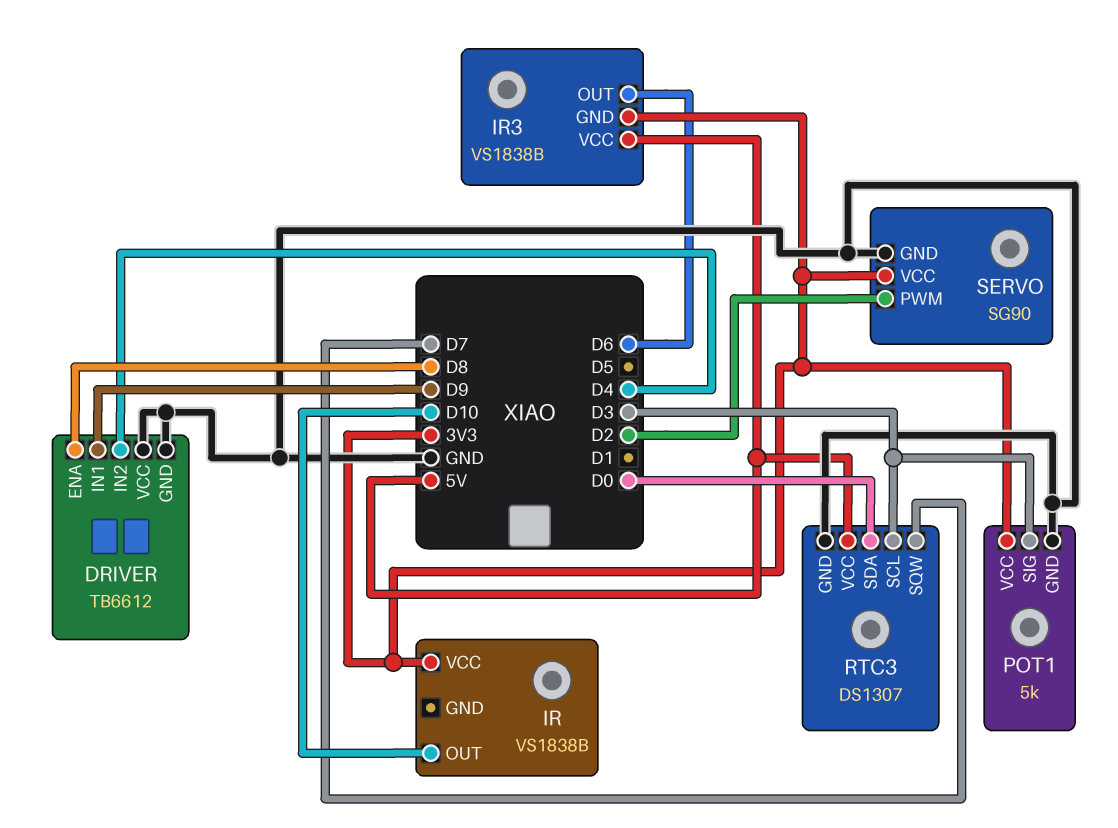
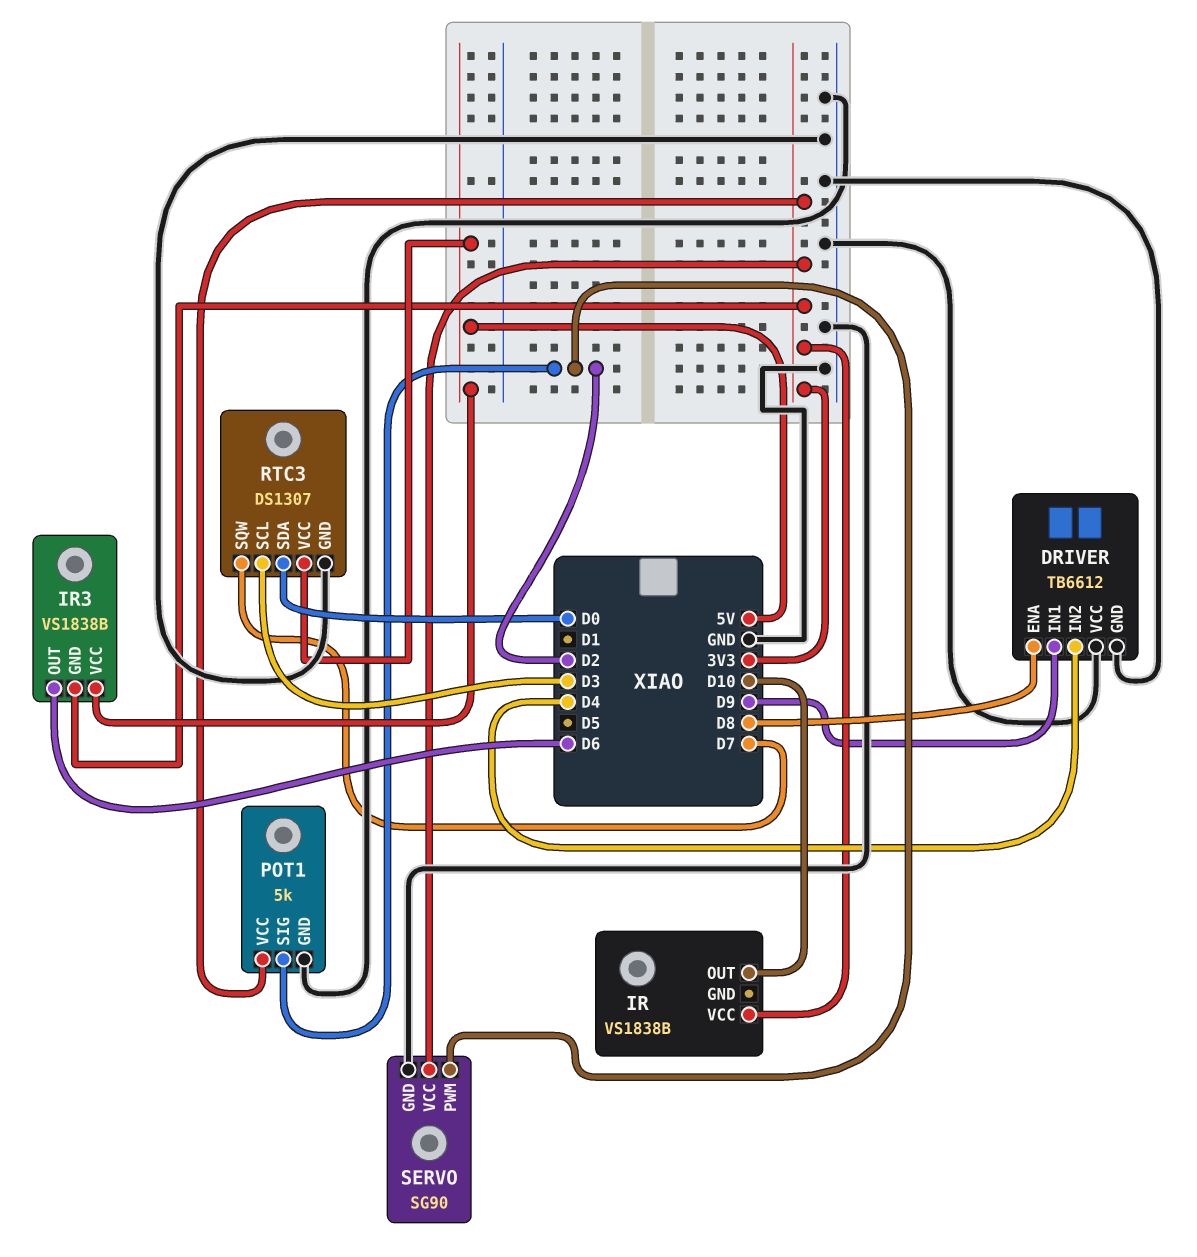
POT1 pin SIG: D3 -> D2

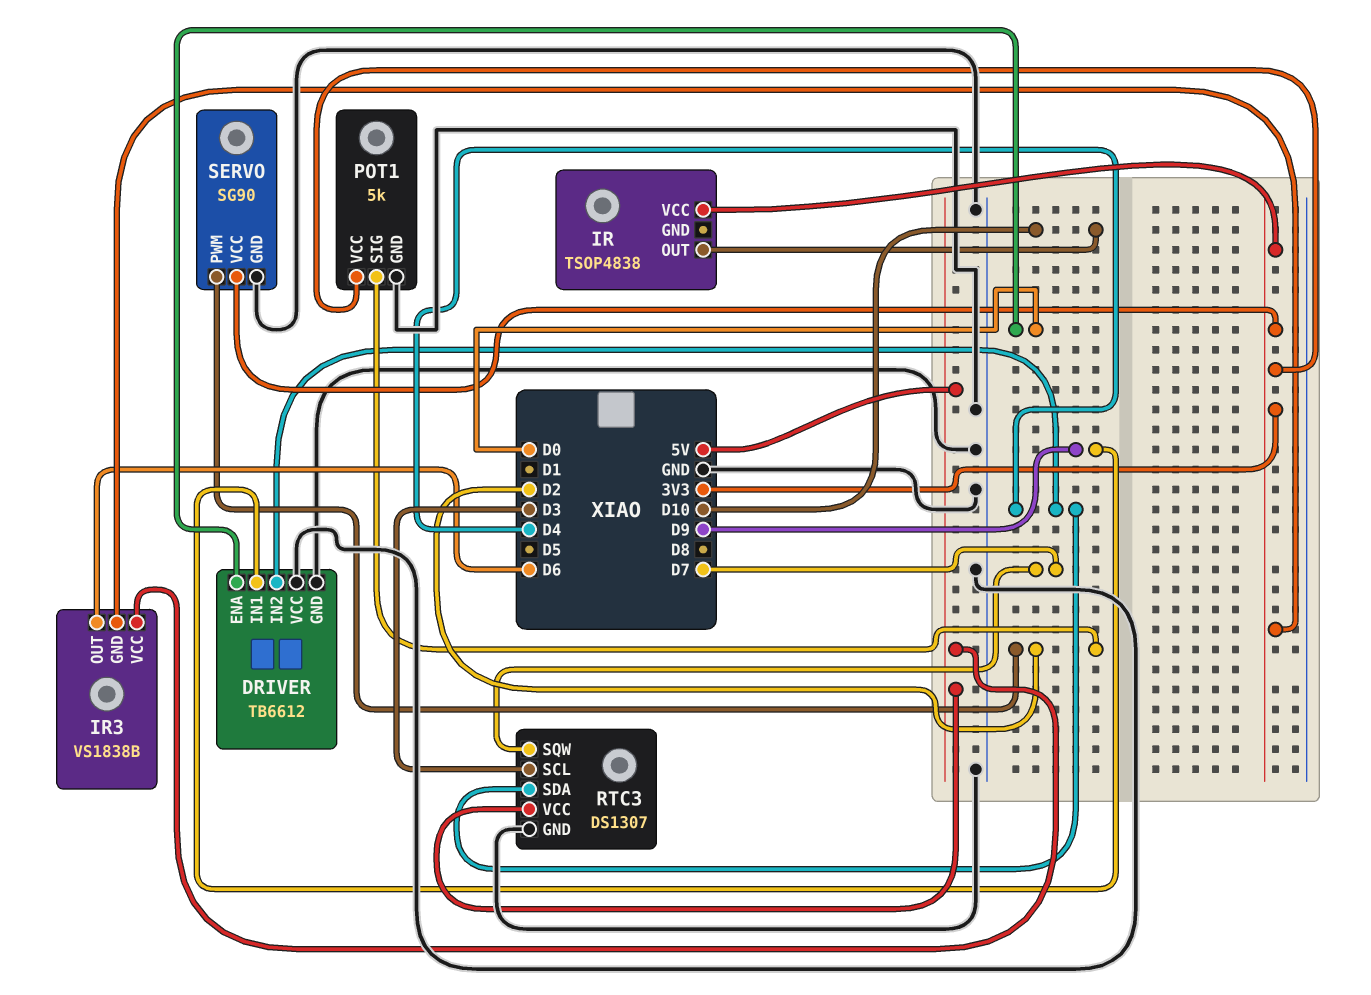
DRIVER pin ENA: D8 -> D0
IR: VS1838B -> TSOP4838
RTC3 pin SDA: D0 -> D4

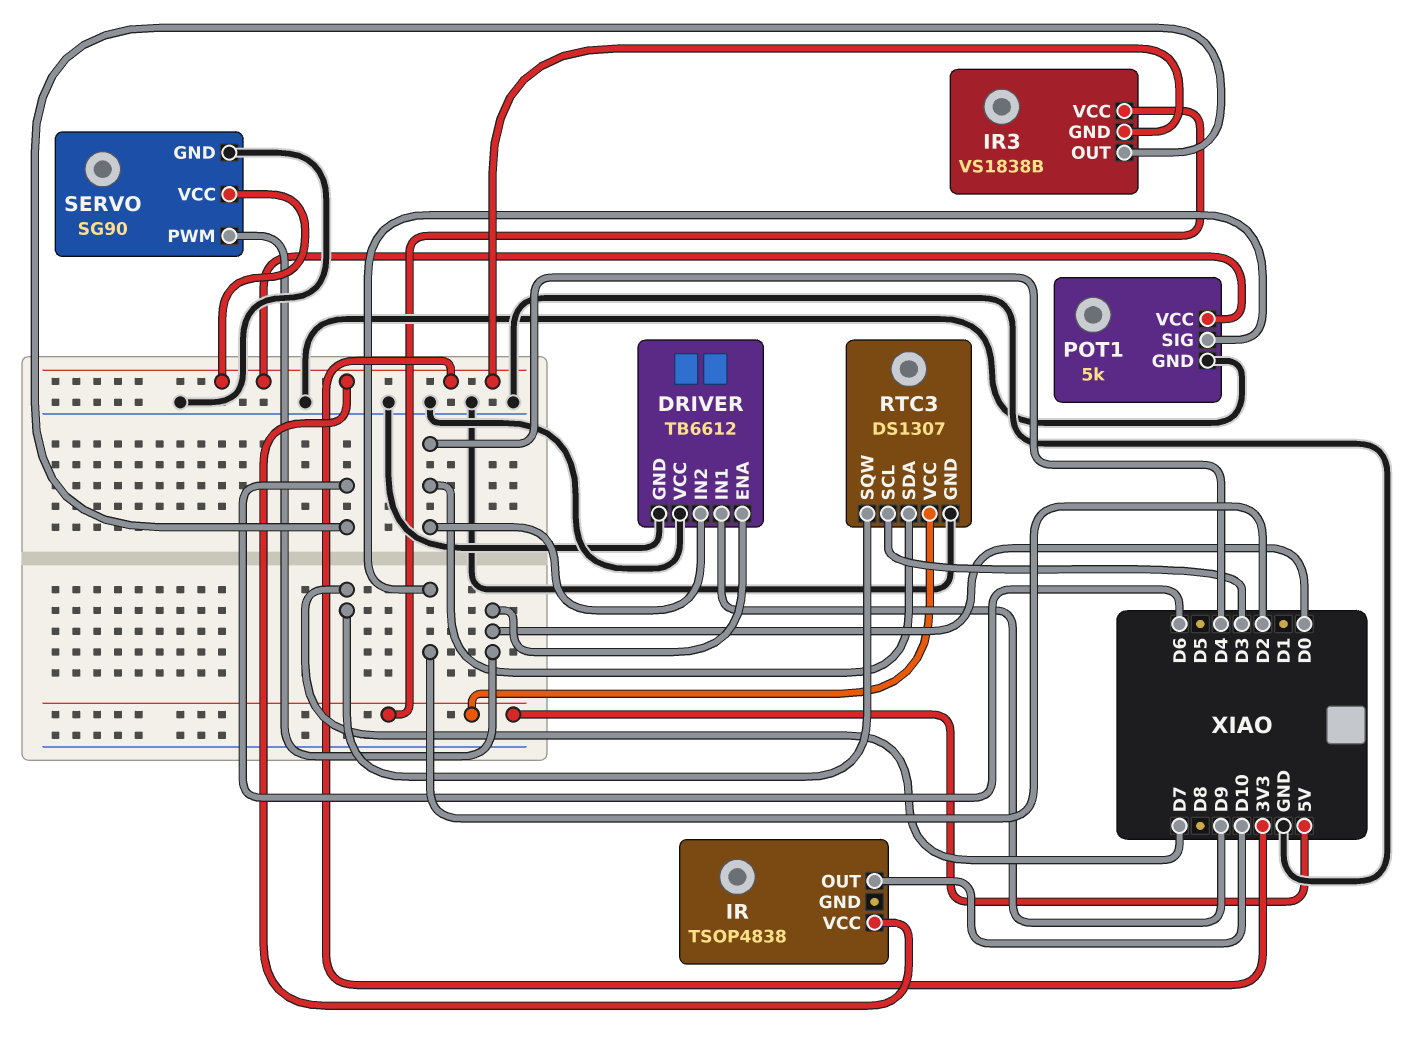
SERVO pin PWM: D2 -> D0

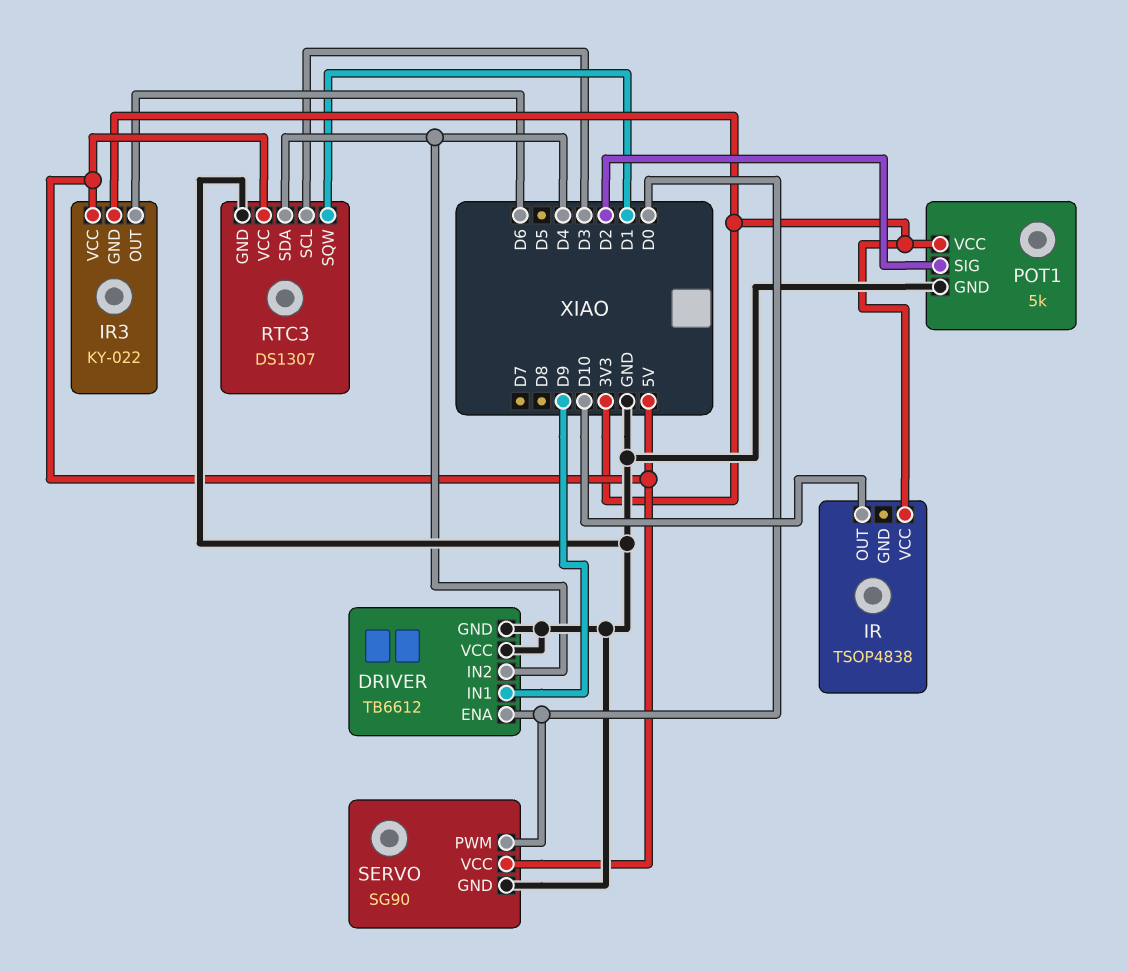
IR3: VS1838B -> KY-022
RTC3 pin SQW: D7 -> D1
SERVO pin VCC: 3V3 -> 5V

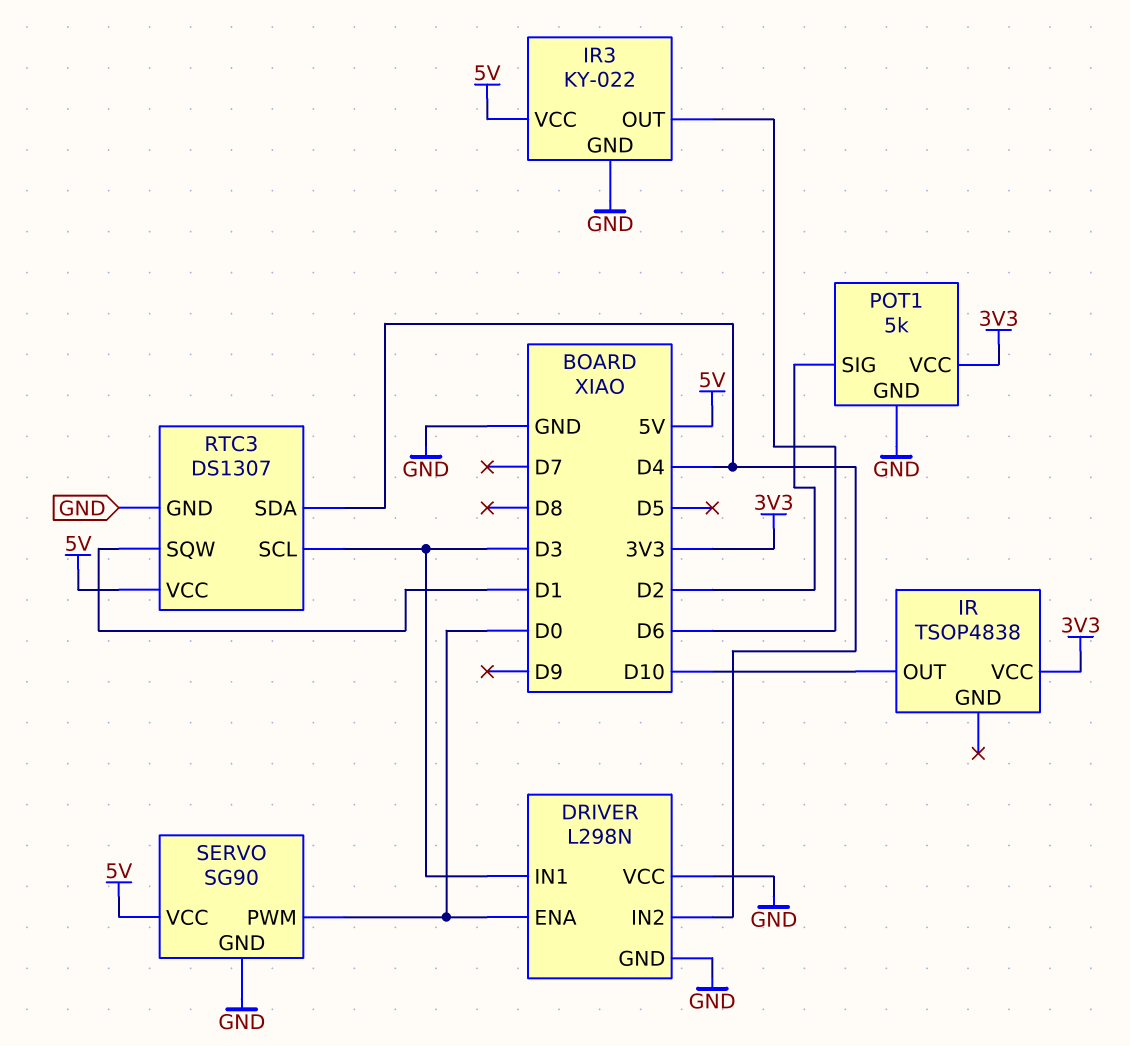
DRIVER: TB6612 -> L298N
DRIVER pin IN1: D9 -> D3
IR3 pin GND: 3V3 -> GND

